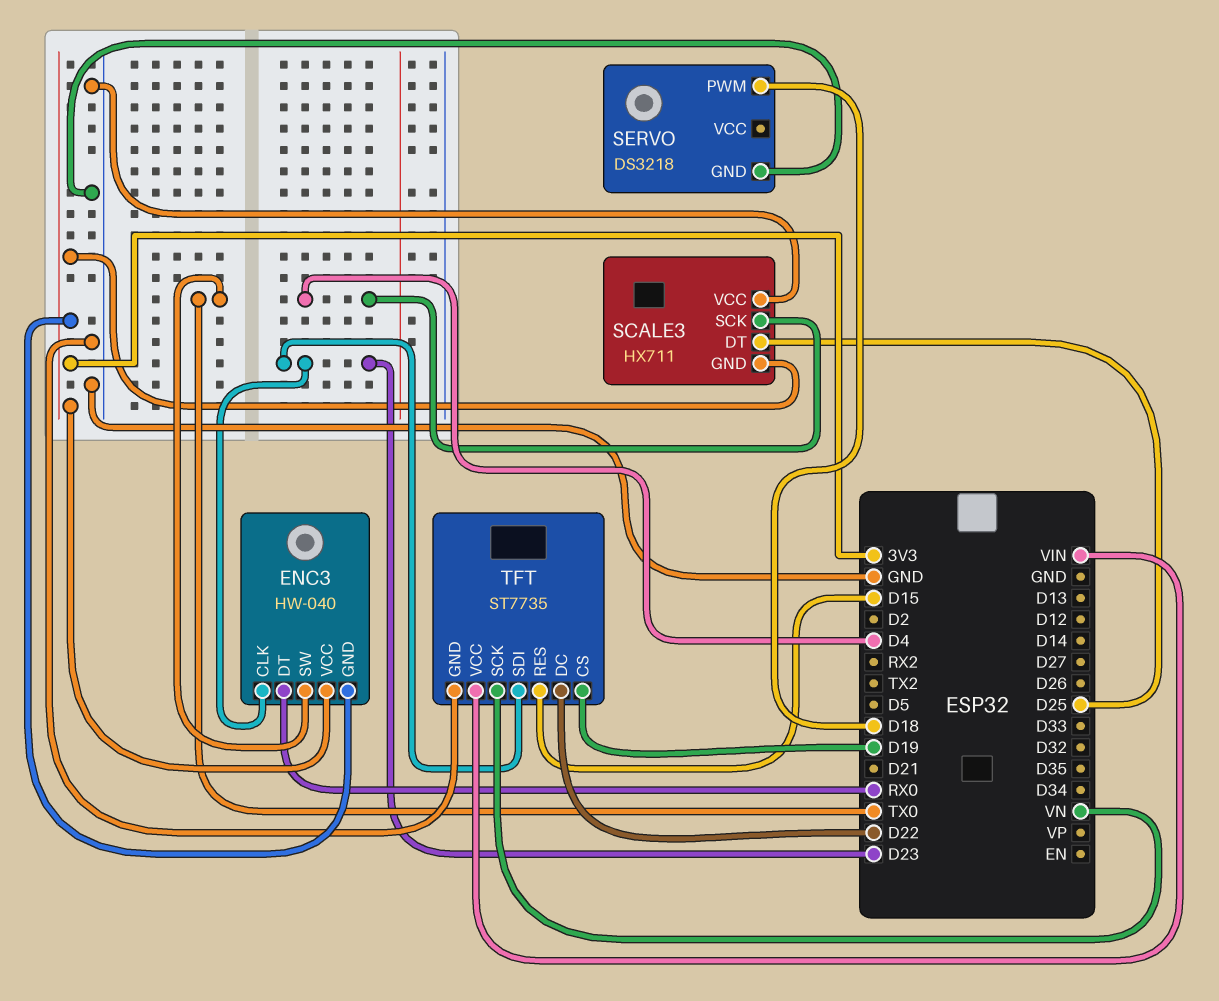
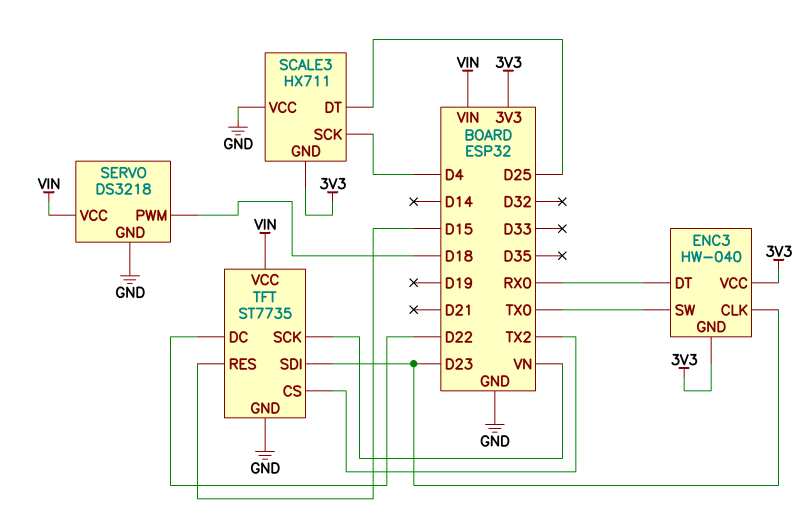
SERVO pin VCC: none -> VIN
TFT pin CS: D19 -> TX2

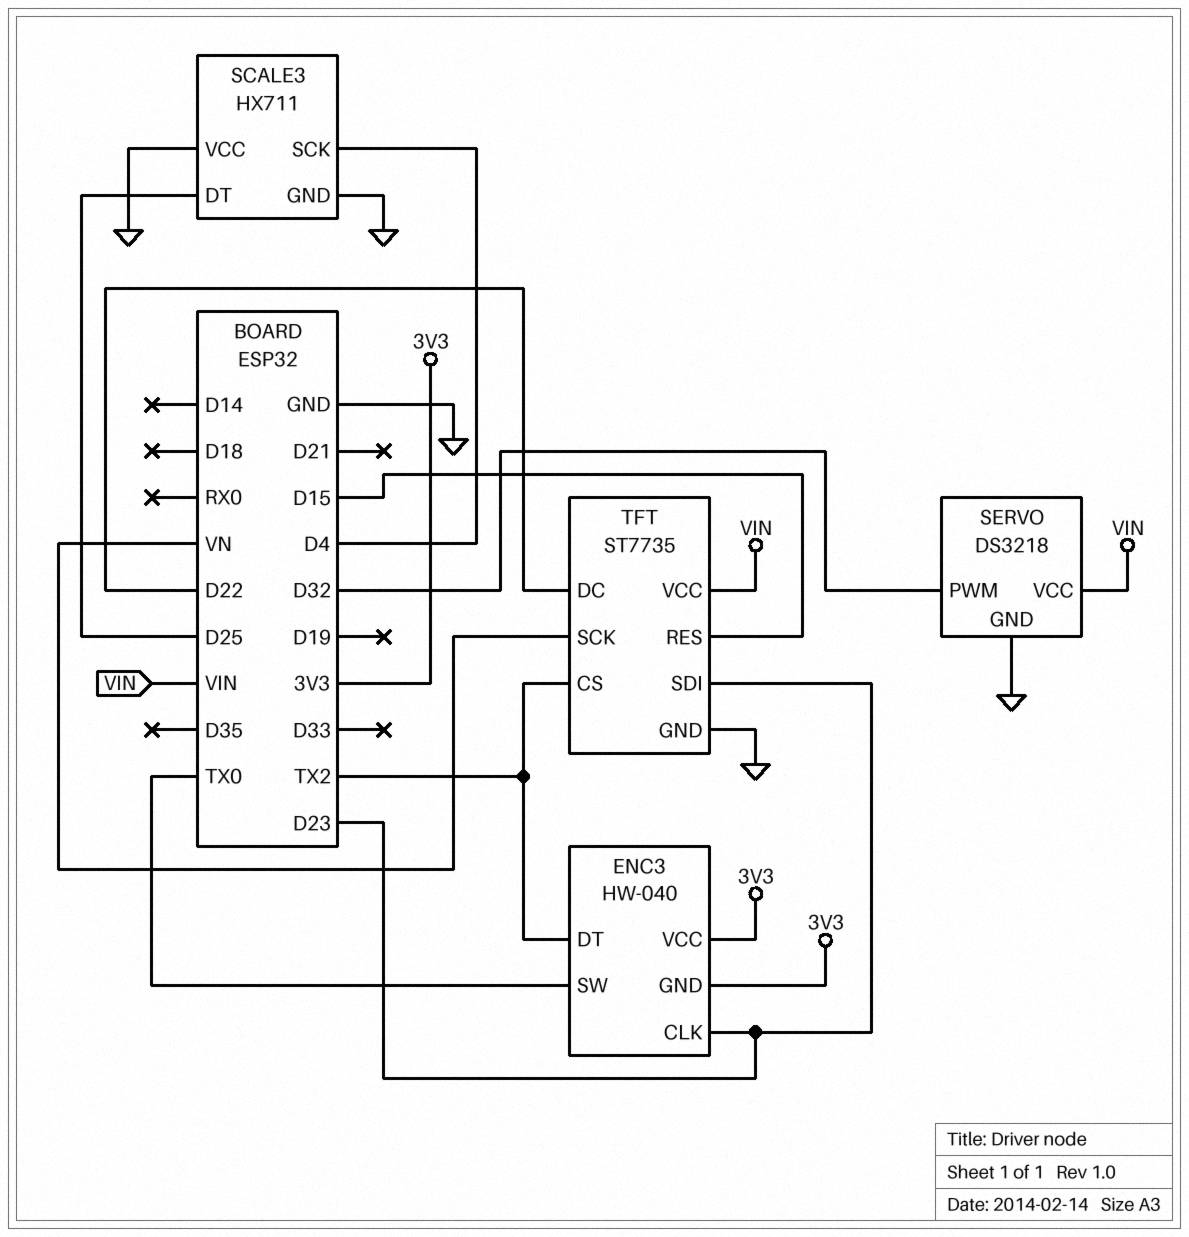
ENC3 pin DT: RX0 -> TX2
SCALE3 pin GND: 3V3 -> GND
SERVO pin PWM: D18 -> D32

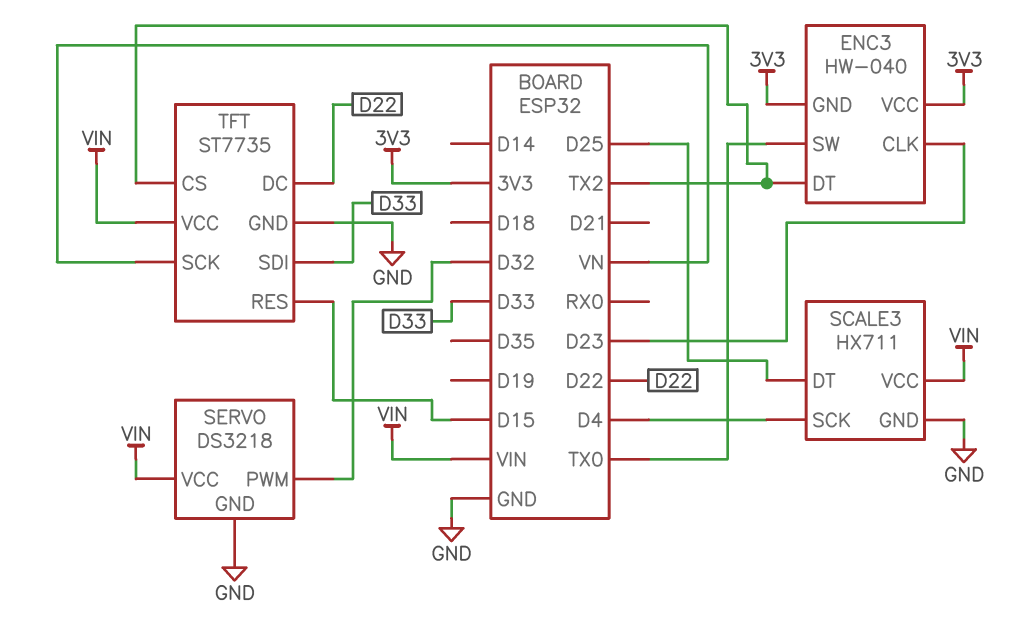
SCALE3 pin VCC: GND -> VIN
TFT pin SDI: D23 -> D33

